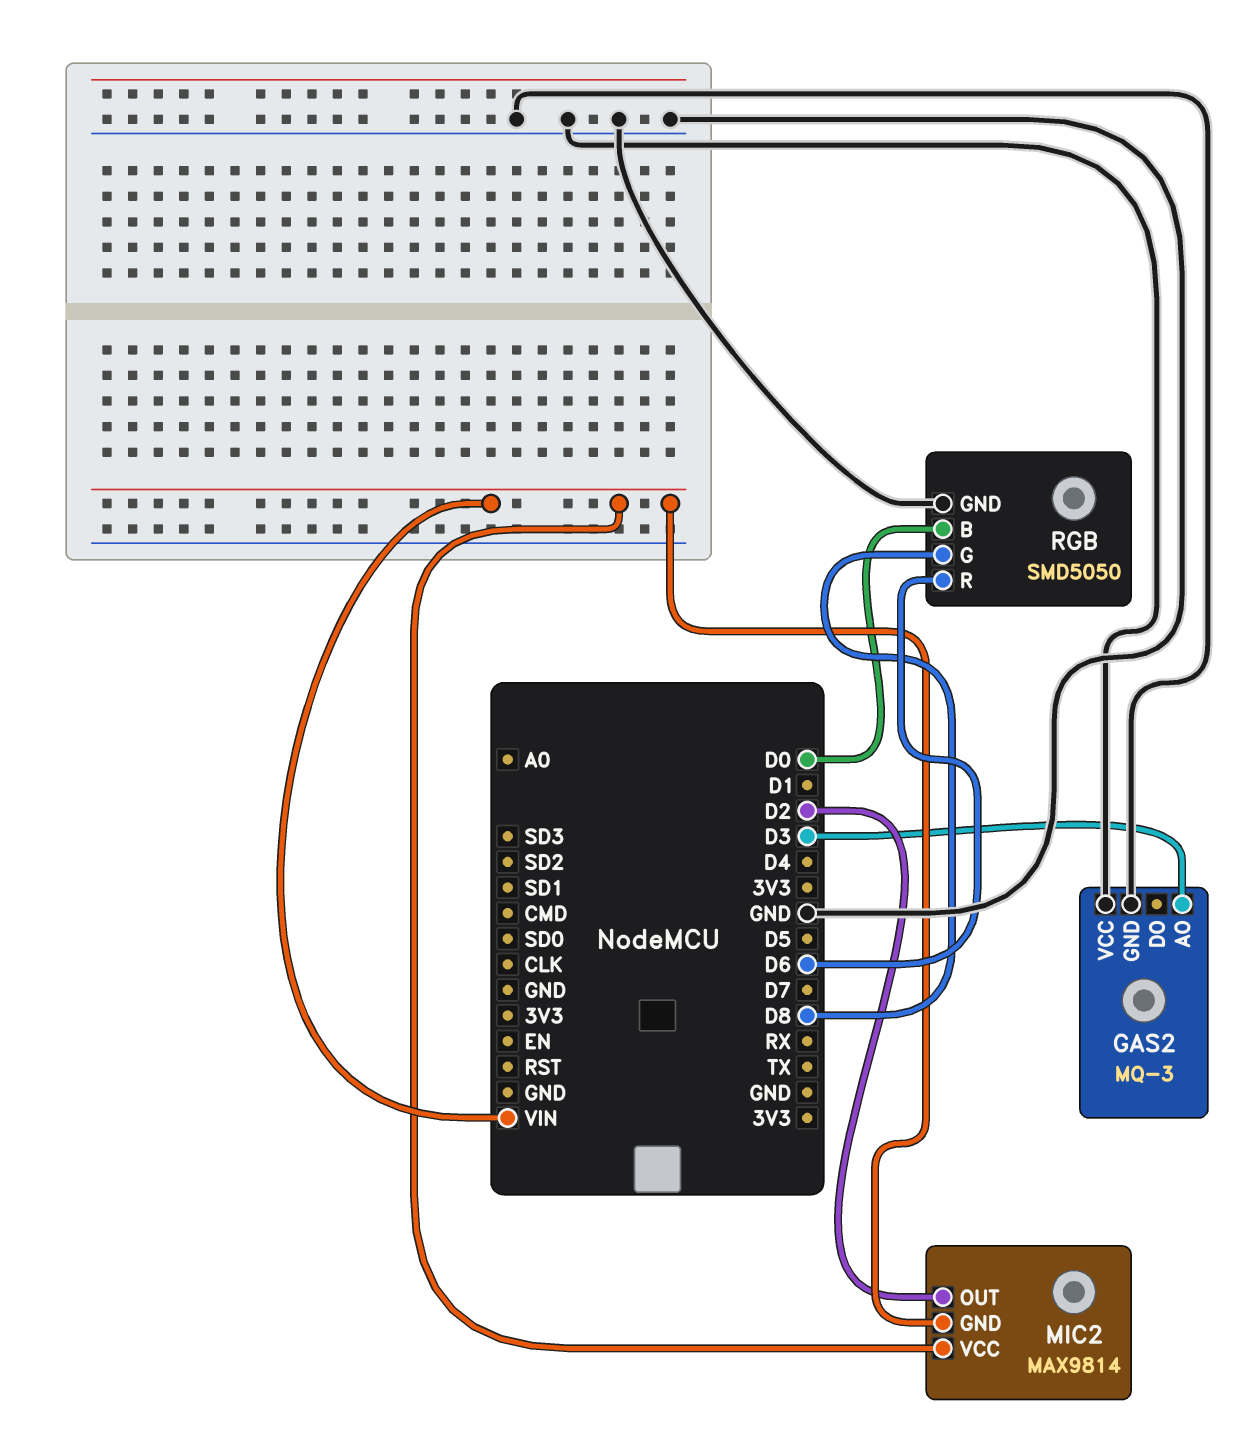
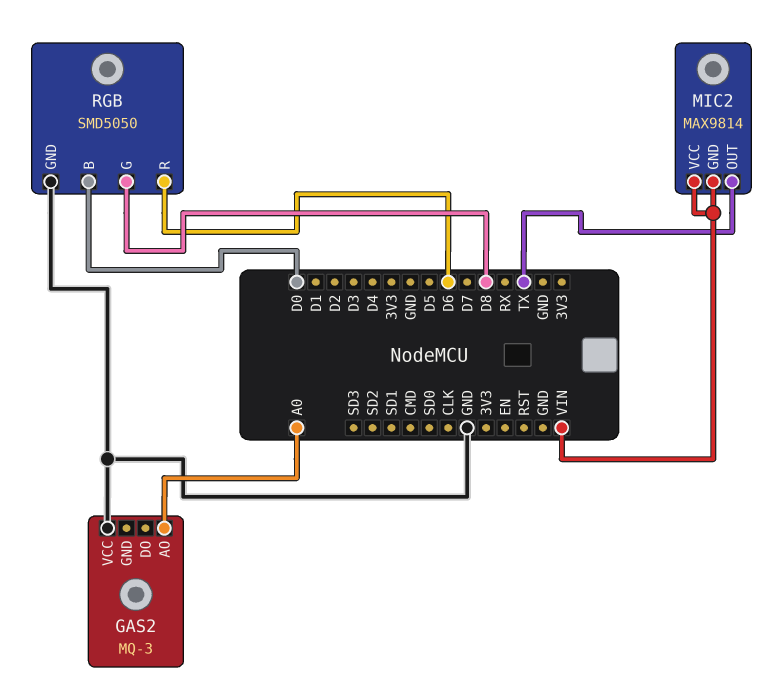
GAS2 pin AO: D3 -> A0
GAS2 pin GND: GND -> none
MIC2 pin OUT: D2 -> TX

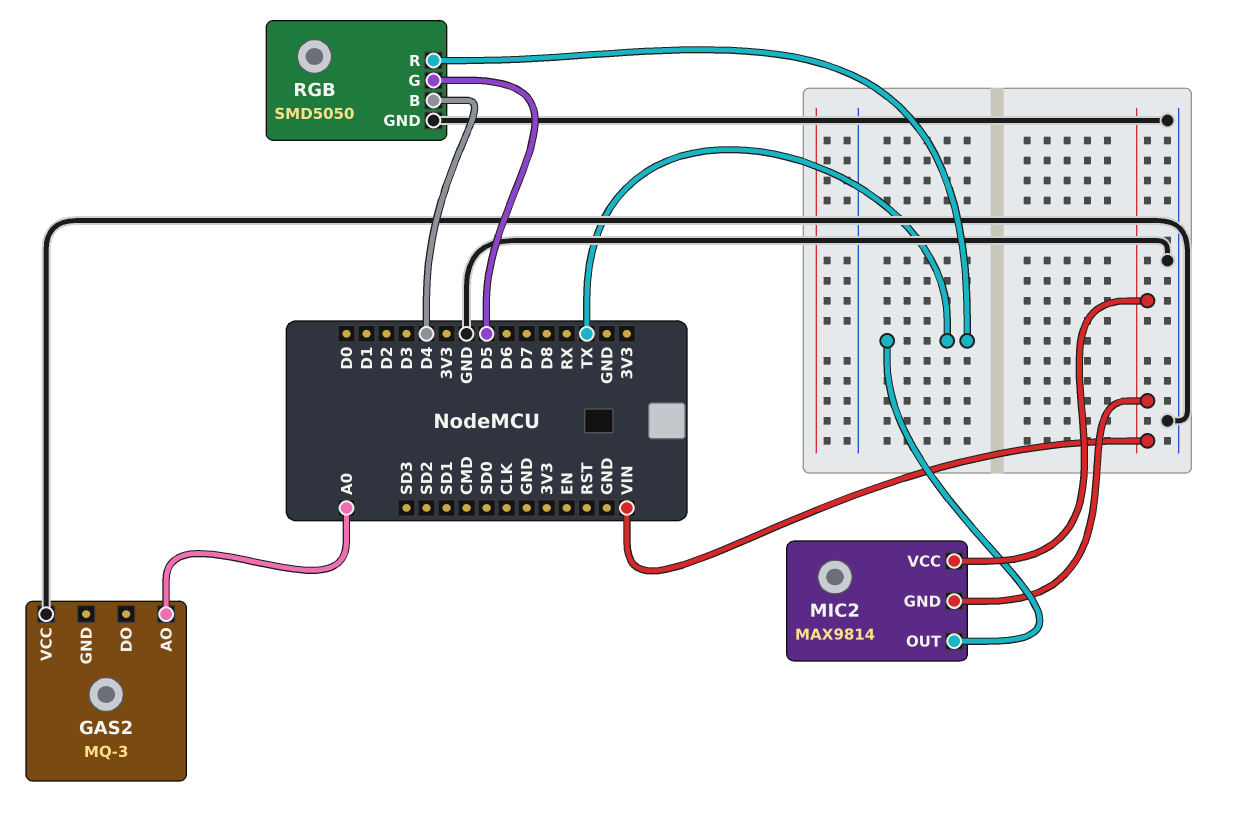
RGB pin B: D0 -> D4
RGB pin G: D8 -> D5
RGB pin R: D6 -> TX

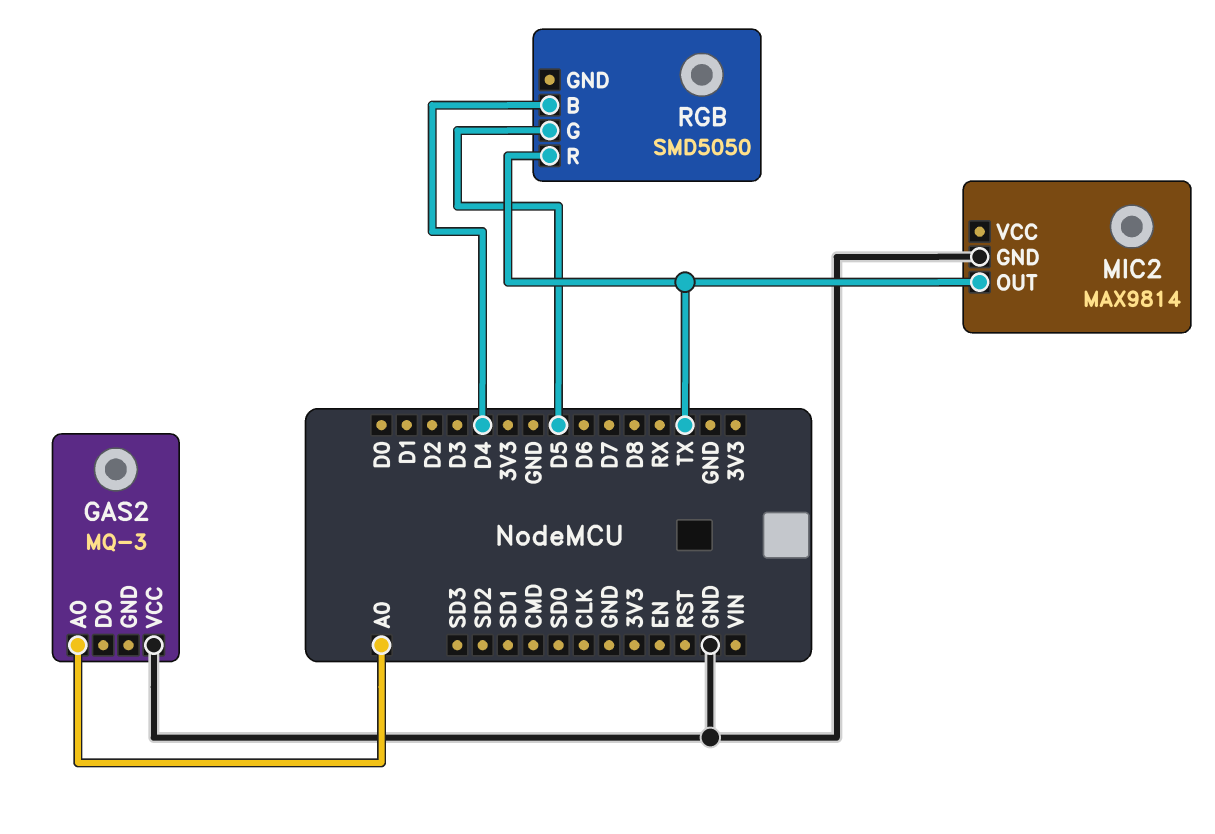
MIC2 pin GND: VIN -> GND
MIC2 pin VCC: VIN -> none
RGB pin GND: GND -> none

